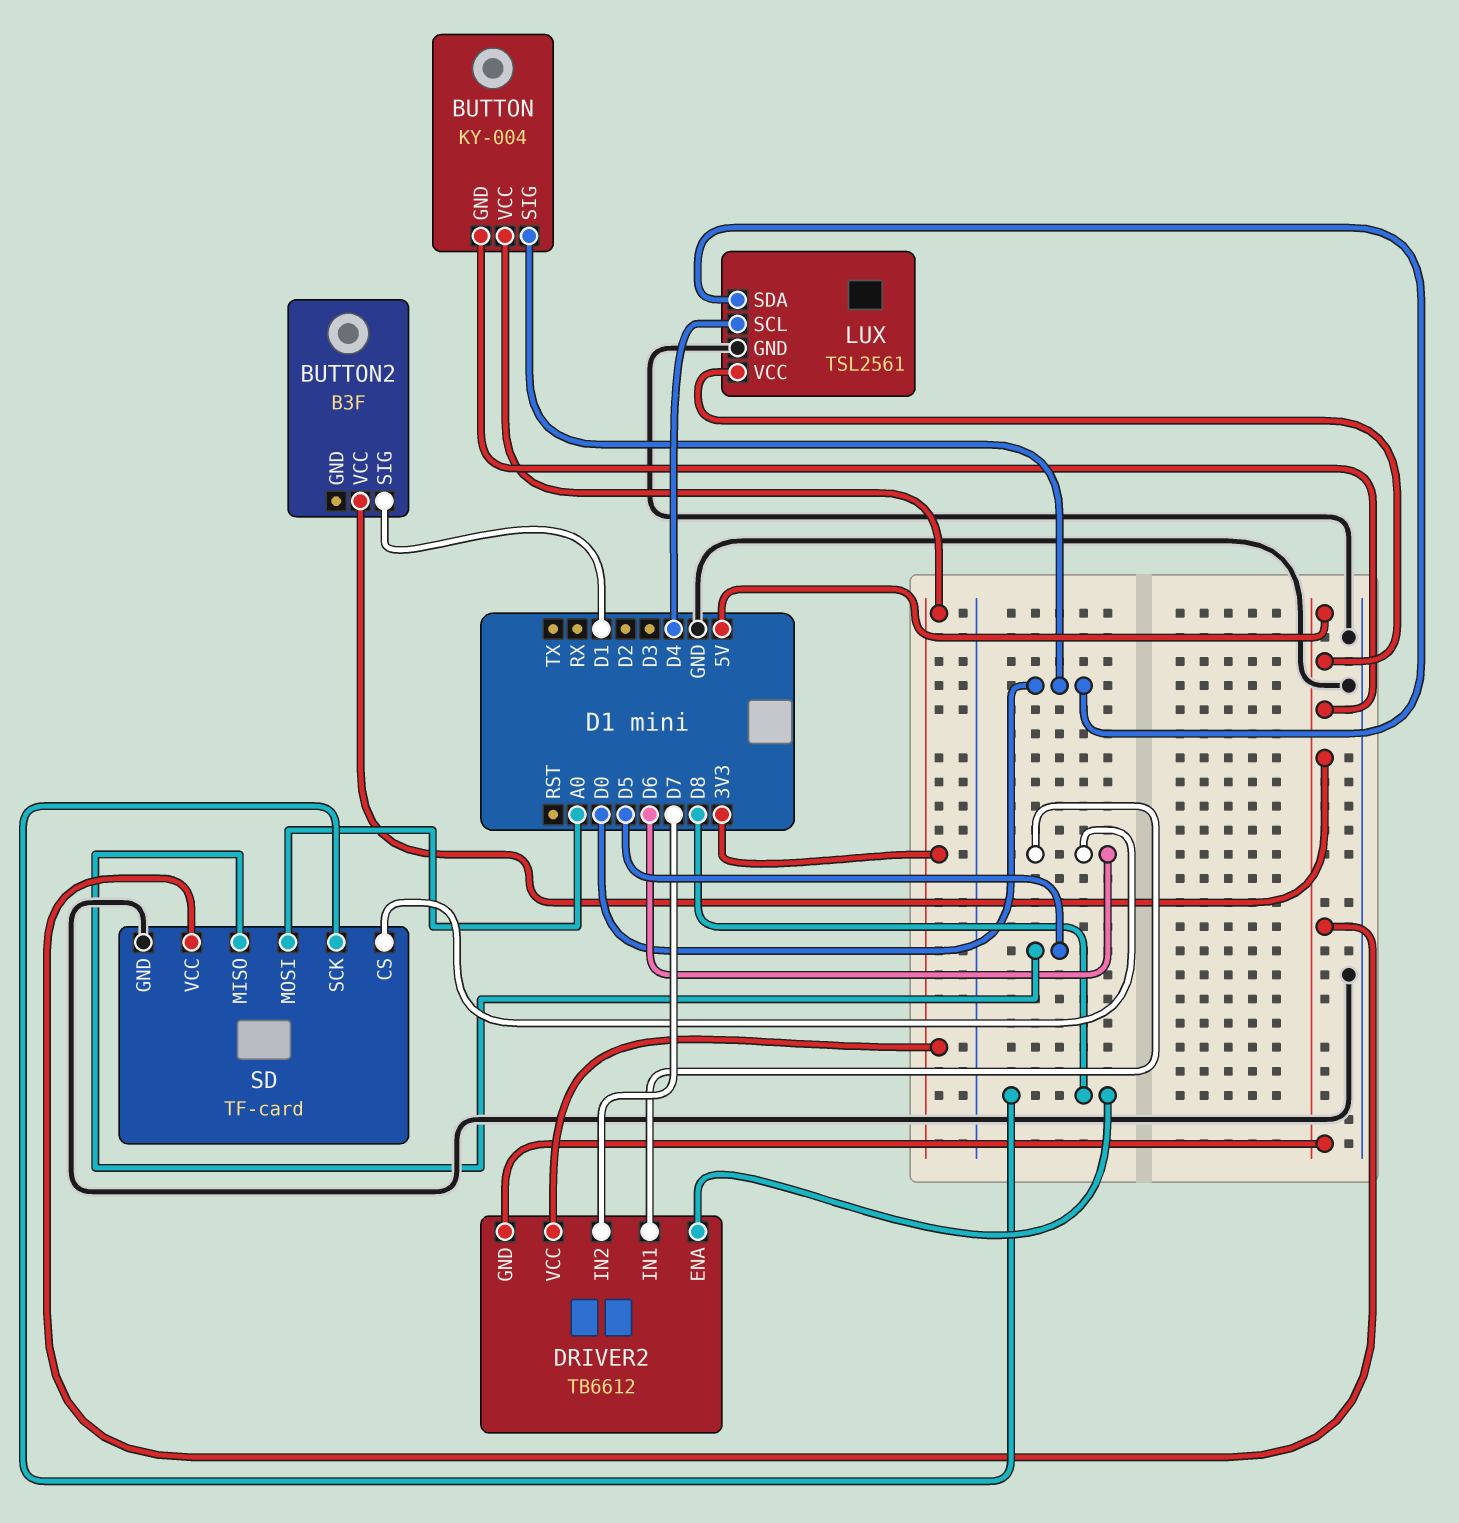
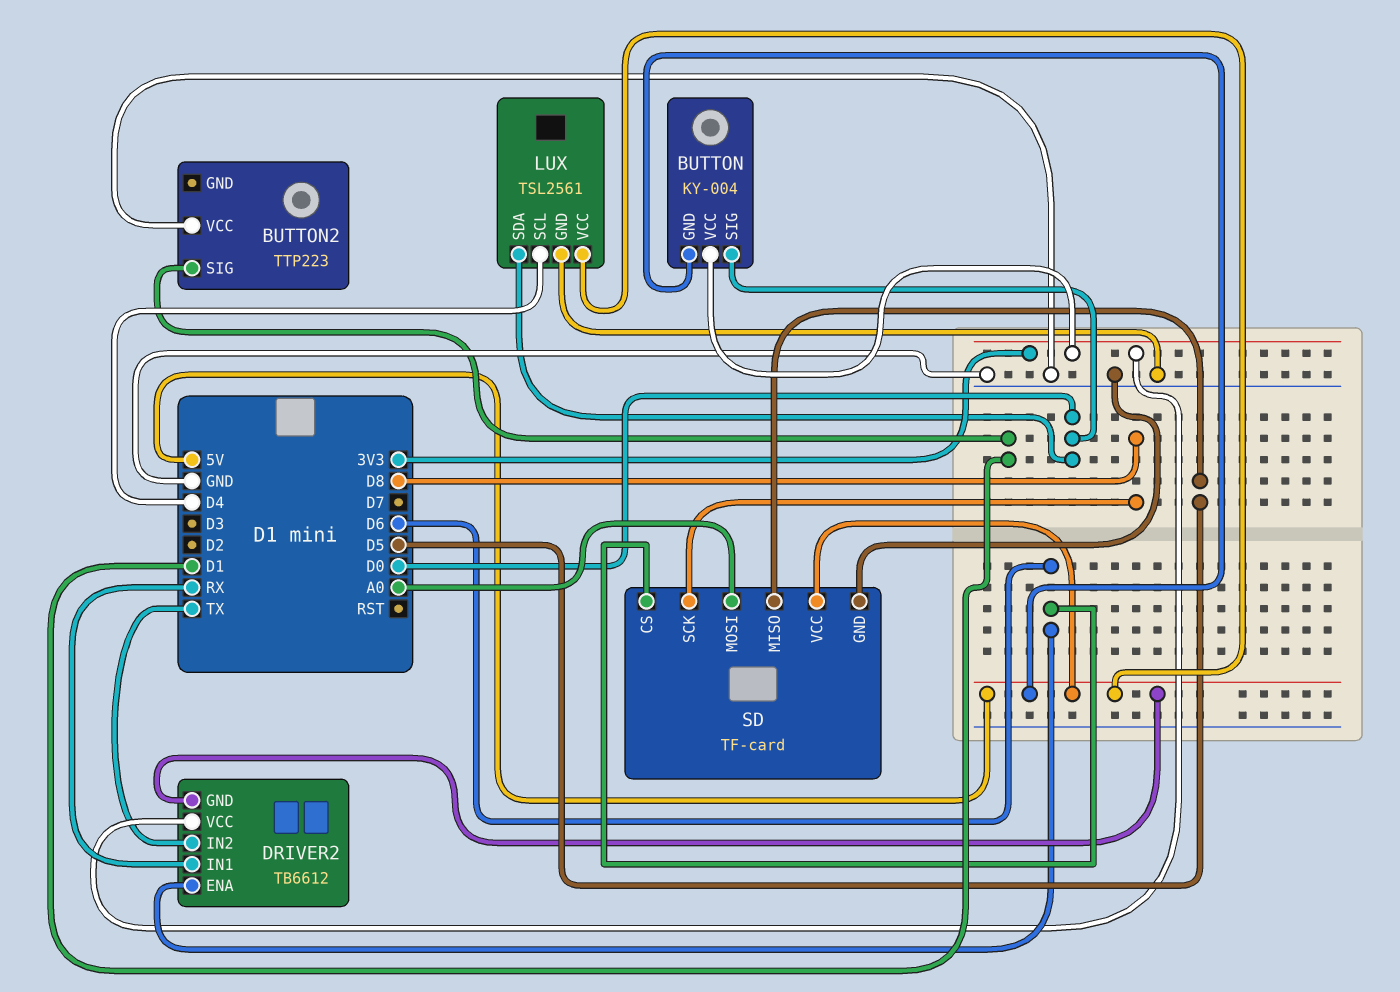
BUTTON2: B3F -> TTP223
BUTTON2 pin VCC: 5V -> GND
DRIVER2 pin ENA: D8 -> D6
DRIVER2 pin IN1: D6 -> RX
DRIVER2 pin IN2: D7 -> TX

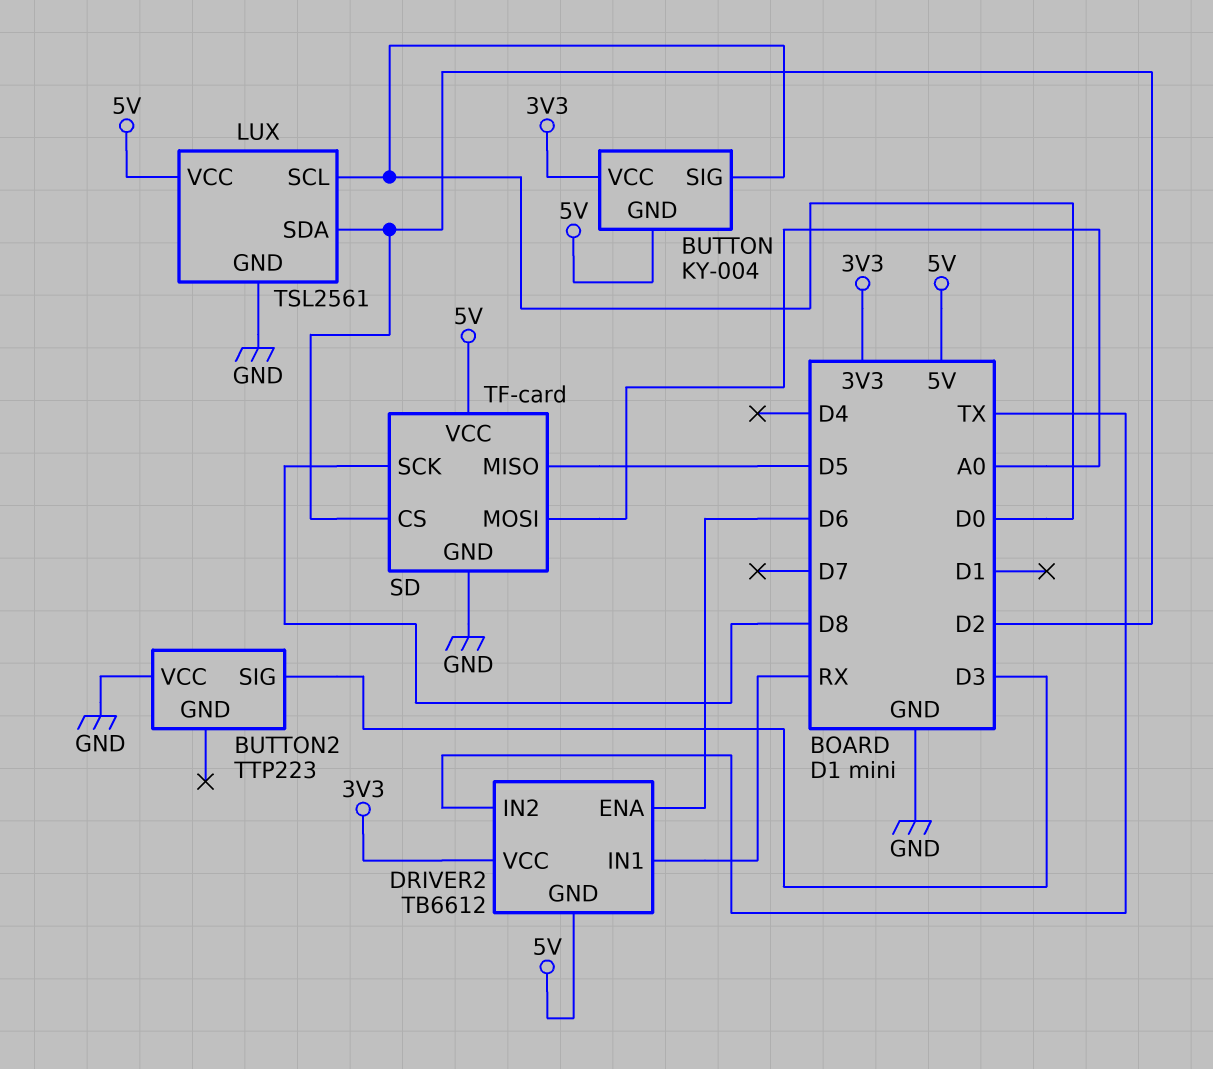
BUTTON2 pin SIG: D1 -> D3
LUX pin SCL: D4 -> D0
LUX pin SDA: D0 -> D2
SD pin CS: D6 -> D2

